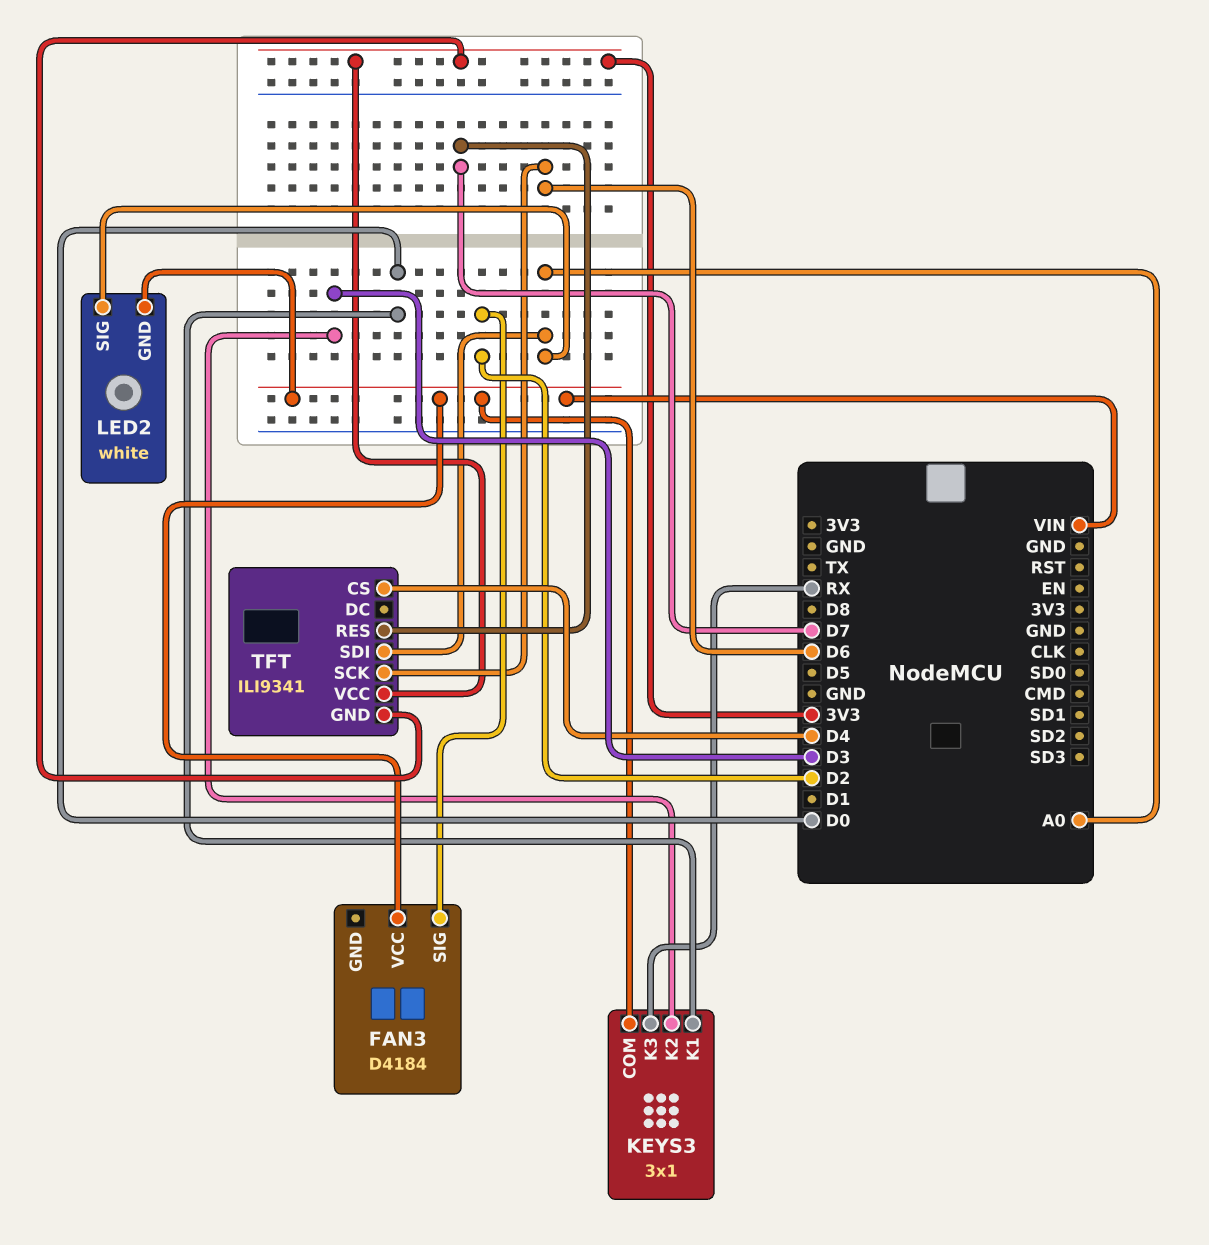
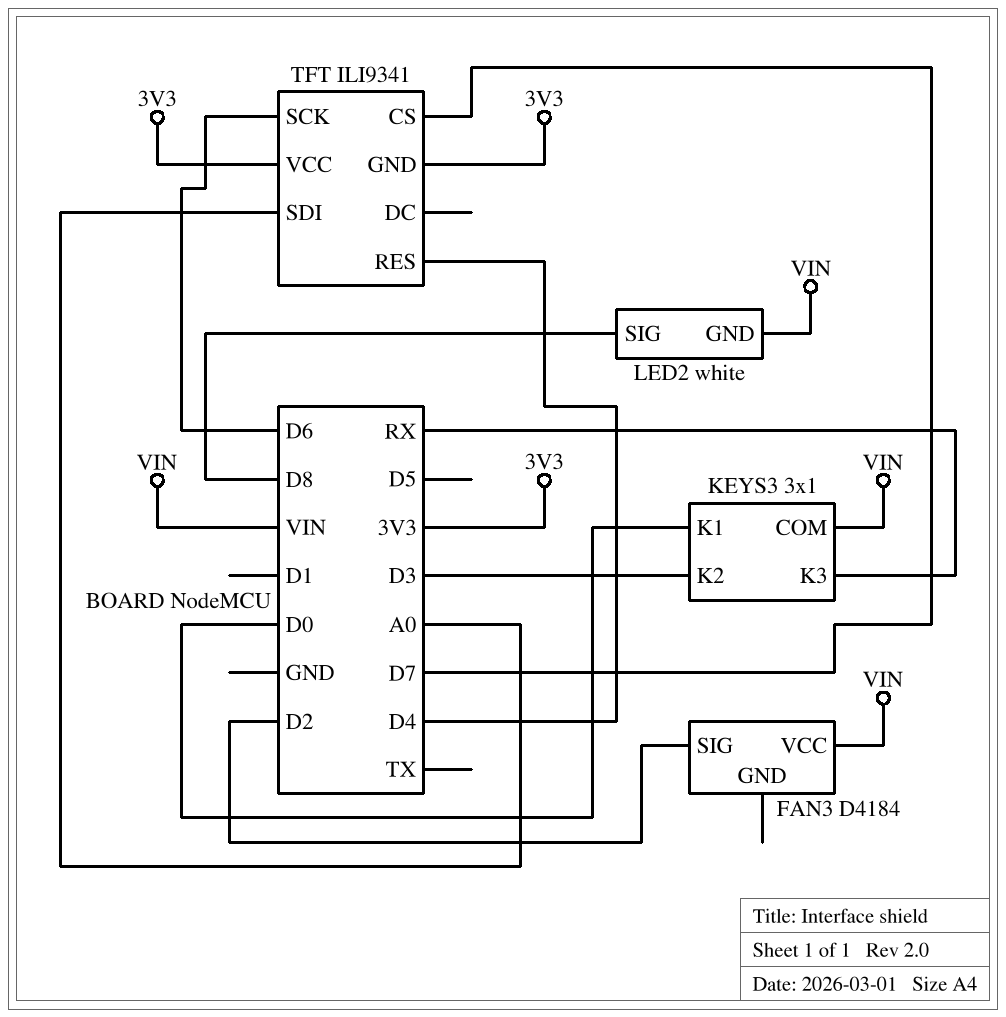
LED2 pin SIG: A0 -> D8
TFT pin CS: D4 -> D7
TFT pin RES: D7 -> D4

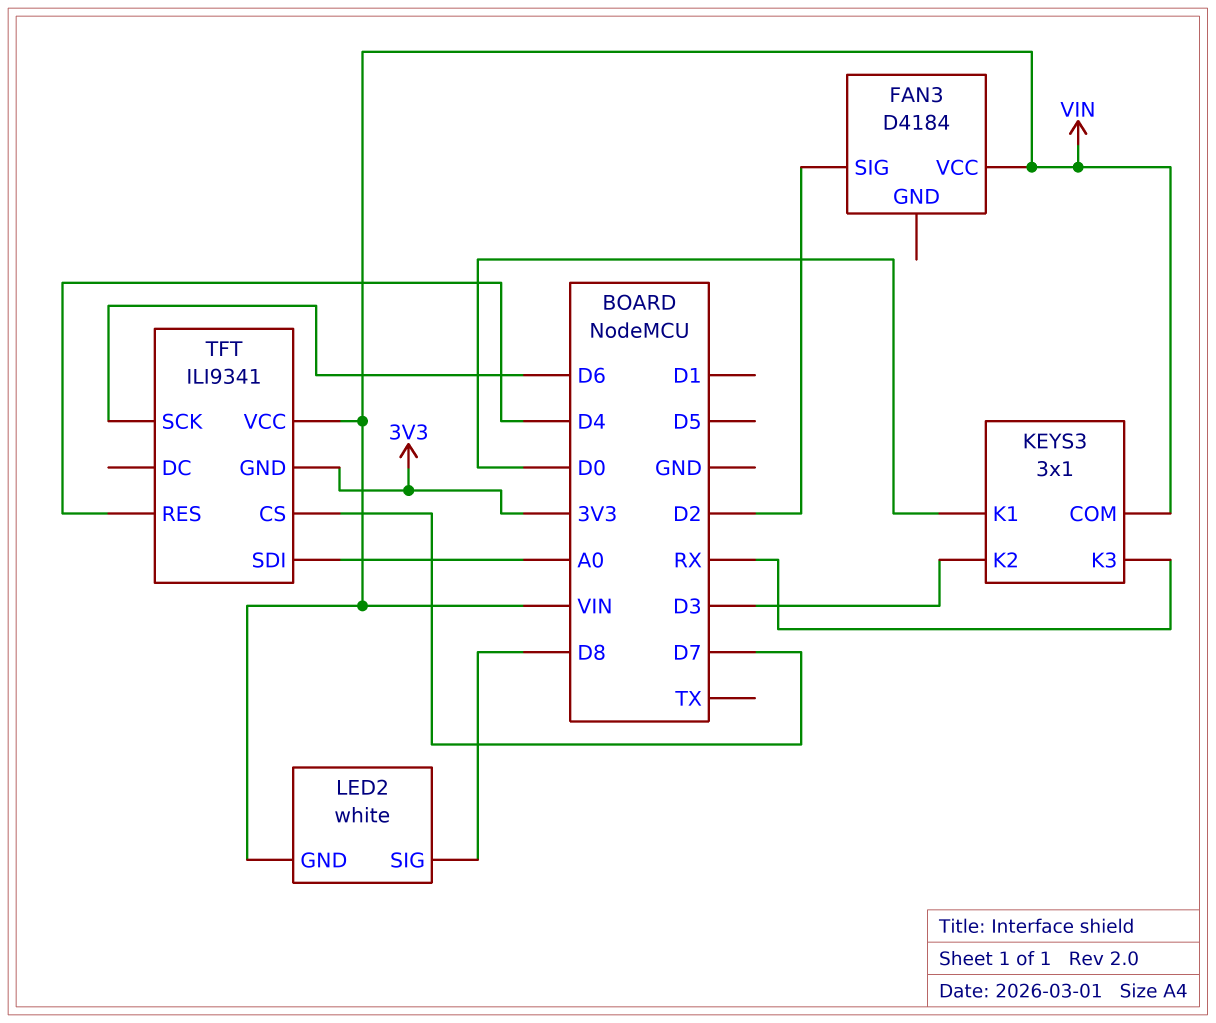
TFT pin VCC: 3V3 -> VIN

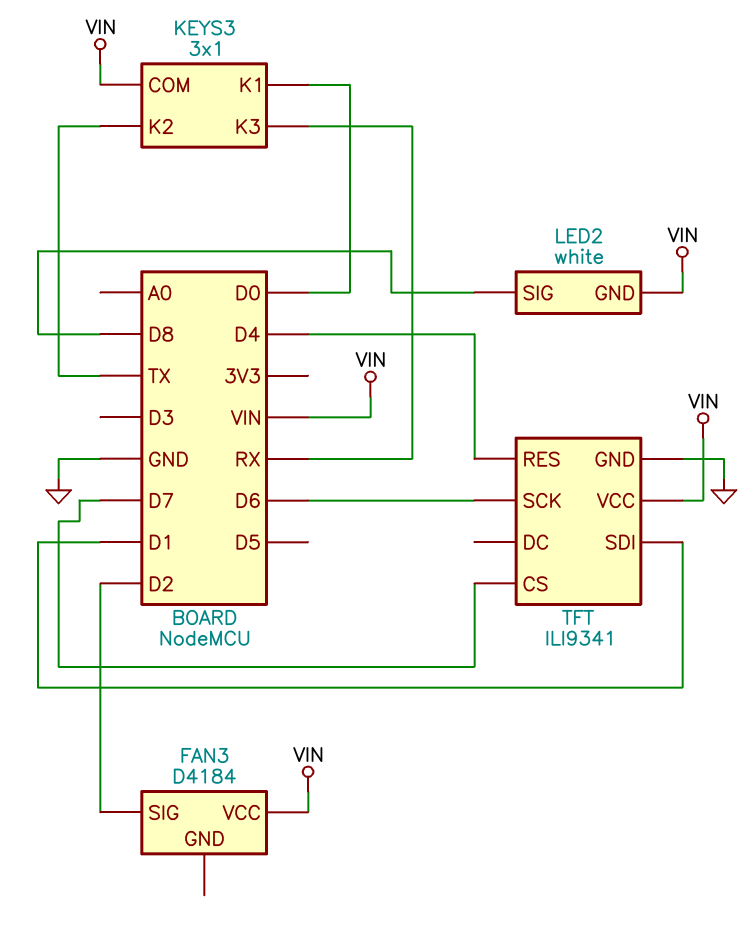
KEYS3 pin K2: D3 -> TX
TFT pin GND: 3V3 -> GND
TFT pin SDI: A0 -> D1

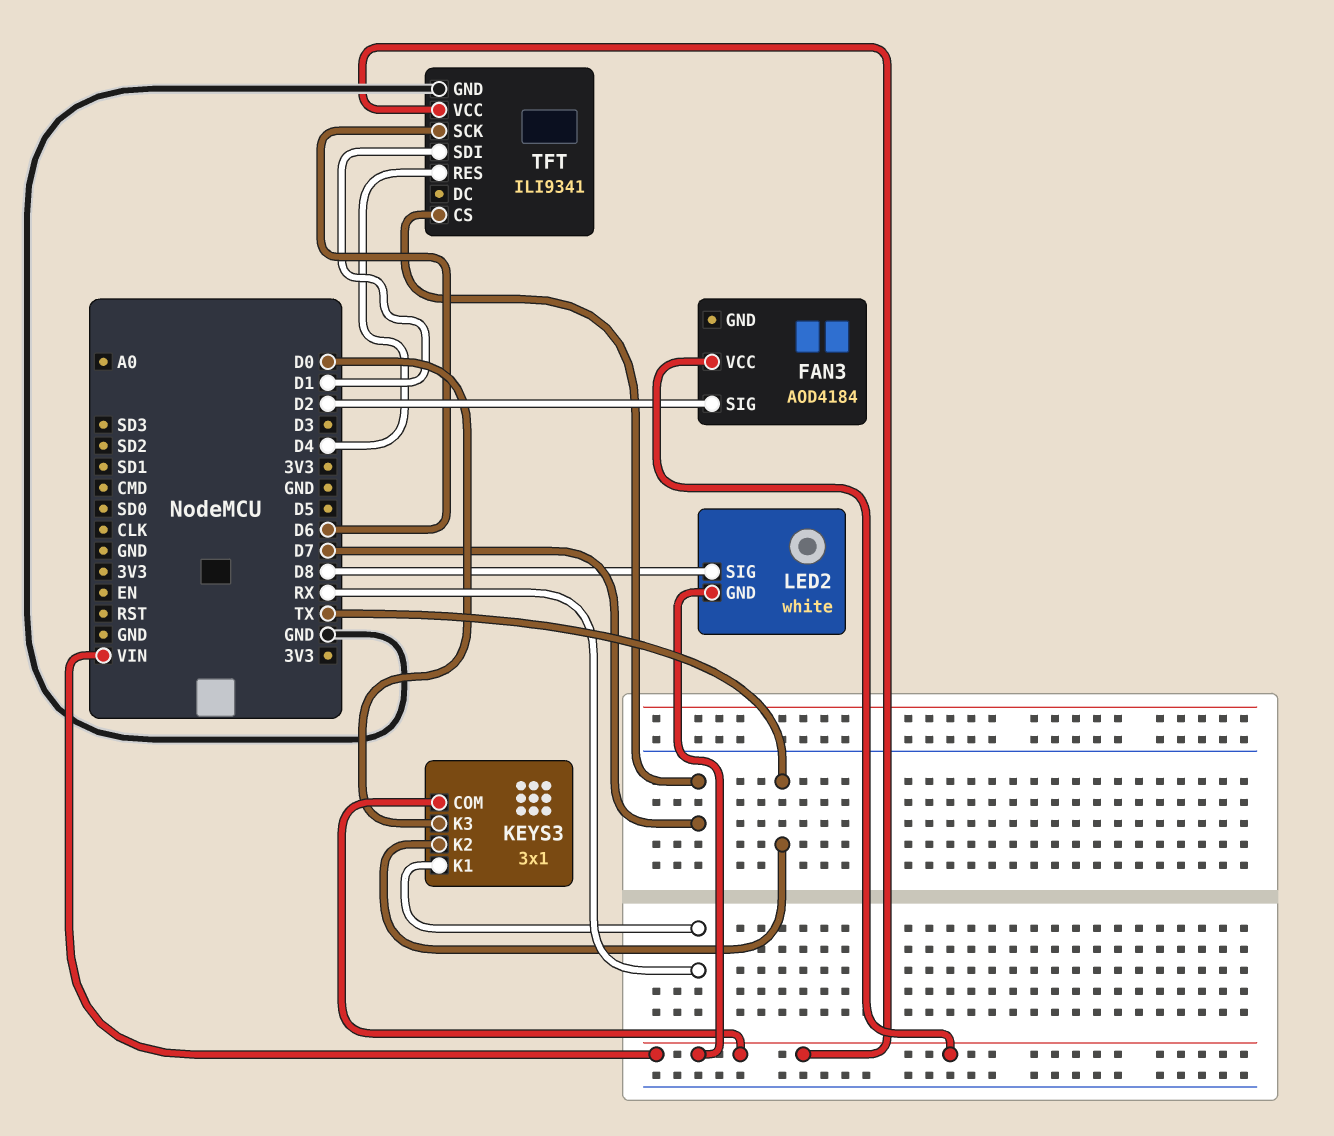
FAN3: D4184 -> AOD4184
KEYS3 pin K1: D0 -> RX
KEYS3 pin K3: RX -> D0

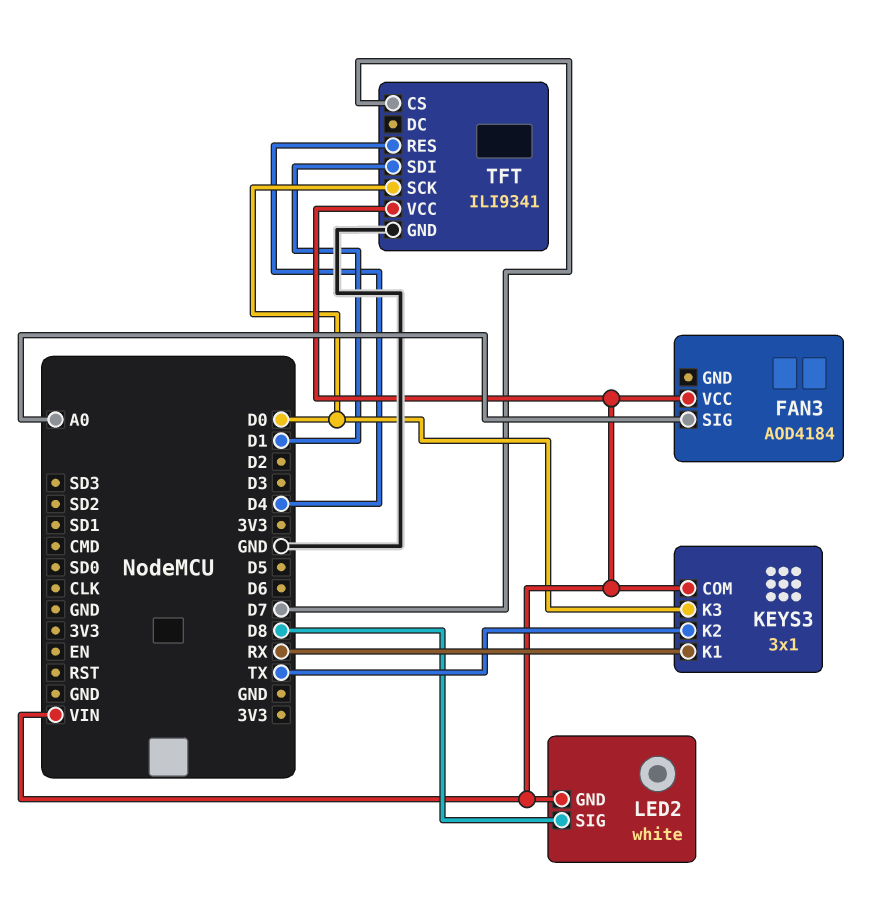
FAN3 pin SIG: D2 -> A0
TFT pin SCK: D6 -> D0

